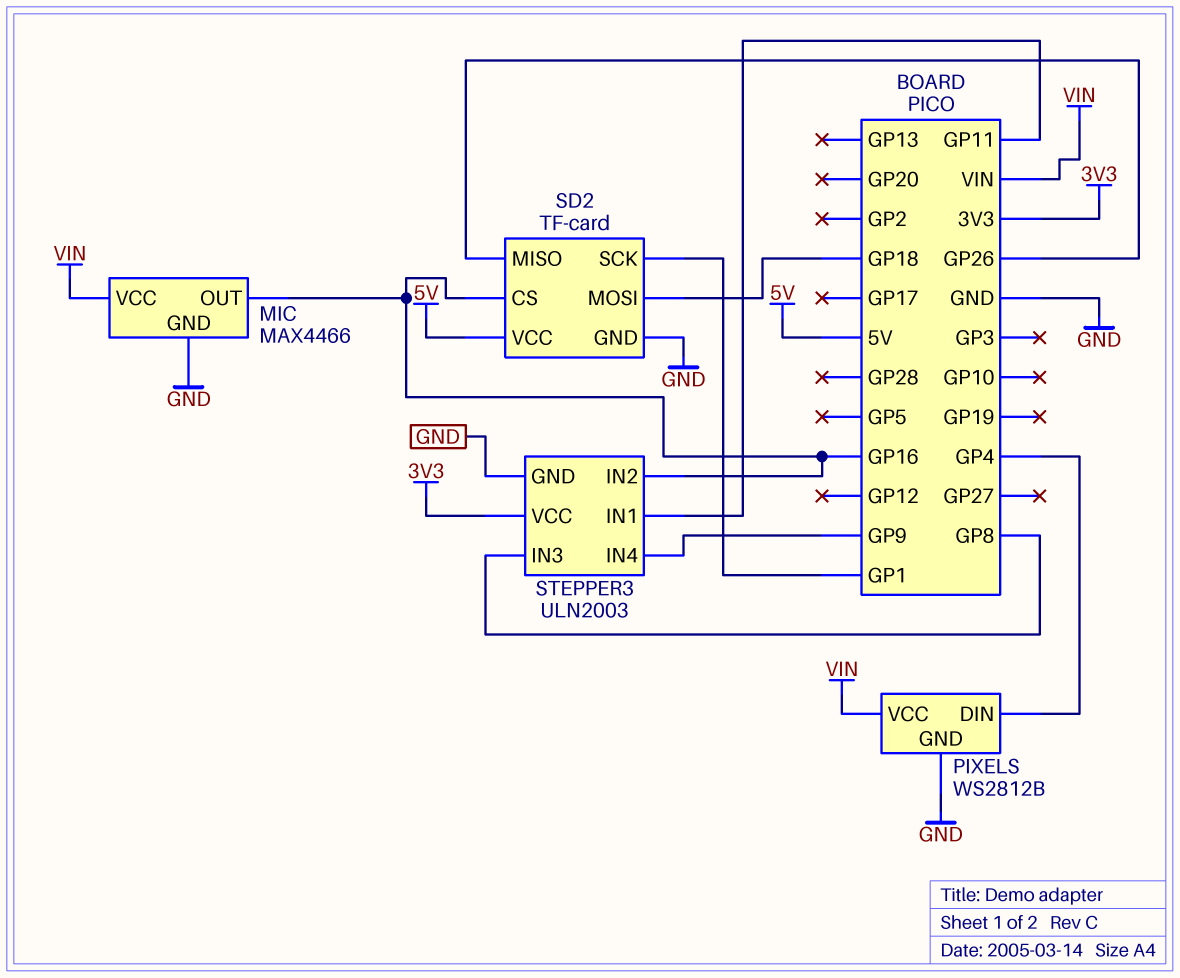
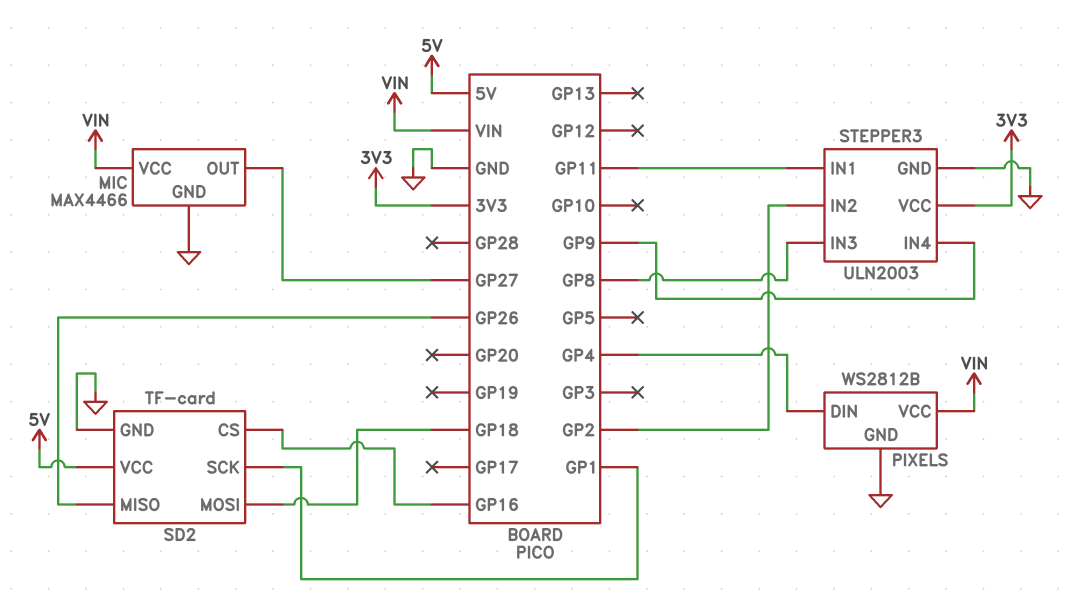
MIC pin OUT: GP16 -> GP27
STEPPER3 pin IN2: GP16 -> GP2

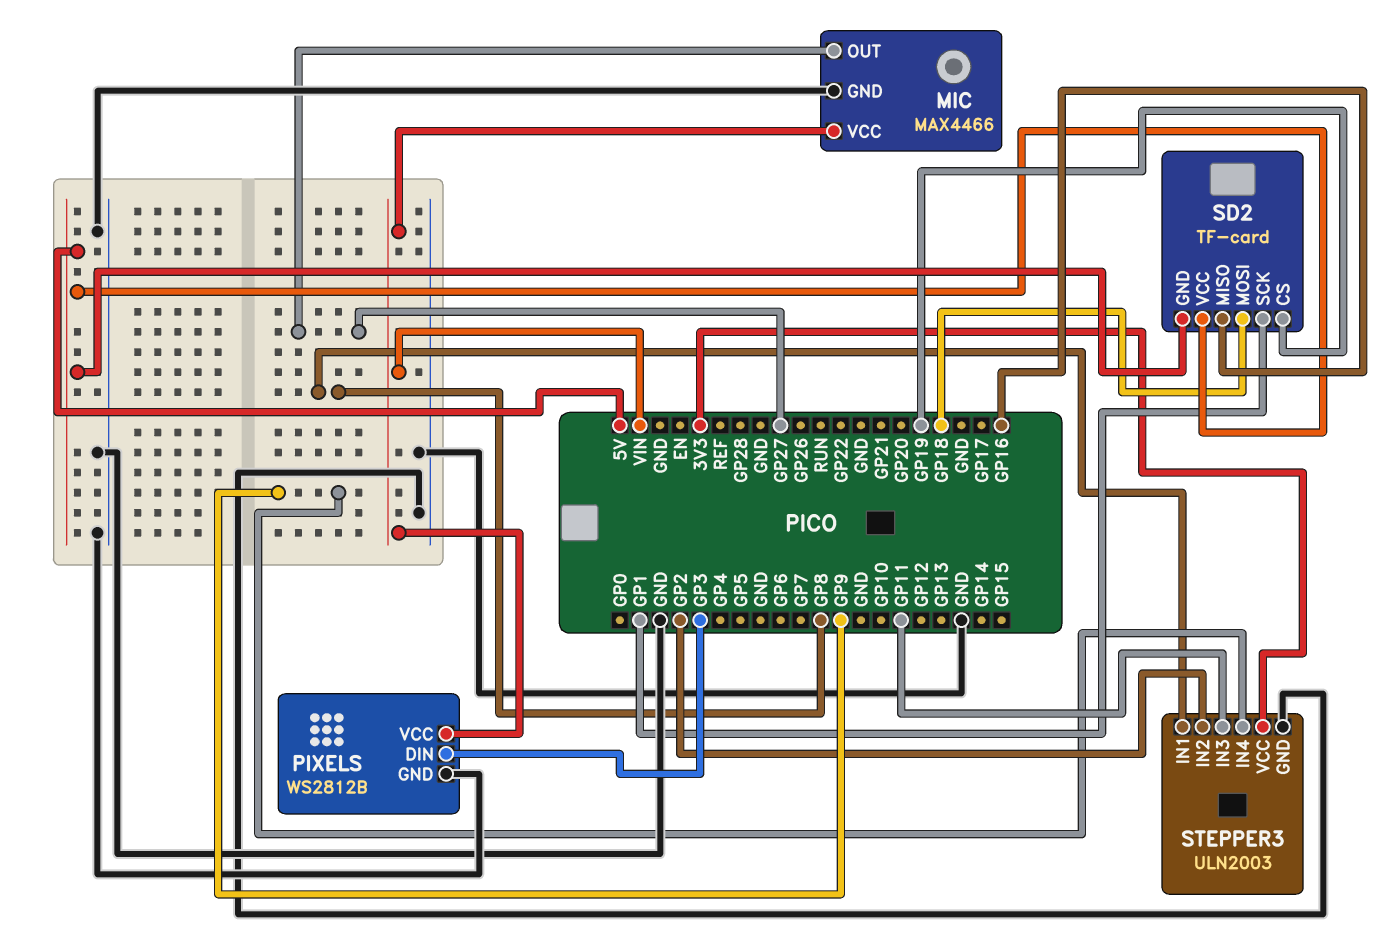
PIXELS pin DIN: GP4 -> GP3
SD2 pin CS: GP16 -> GP19
SD2 pin GND: GND -> 5V
SD2 pin MISO: GP26 -> GP16
STEPPER3 pin IN1: GP11 -> GP8
STEPPER3 pin IN3: GP8 -> GP11

